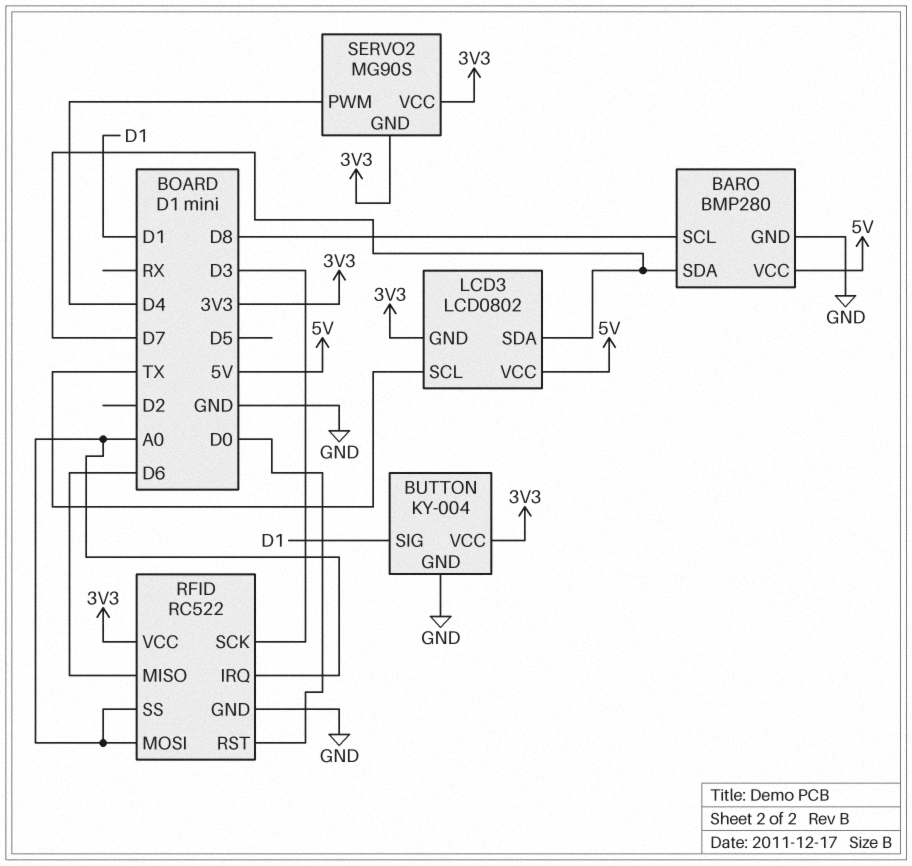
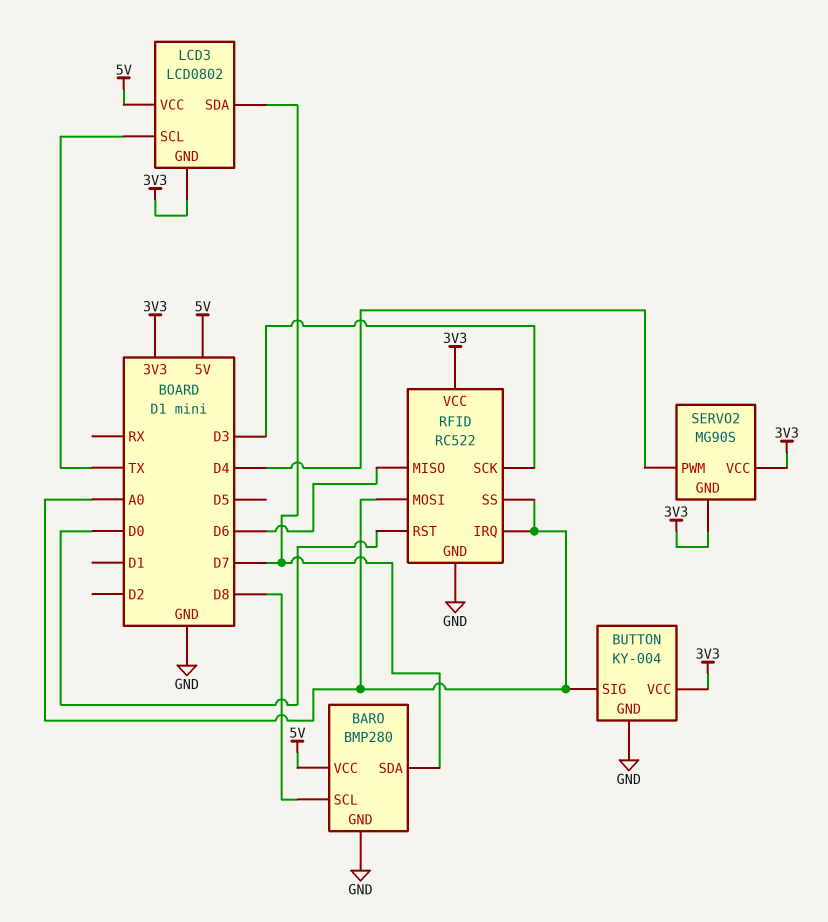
BUTTON pin SIG: D1 -> A0

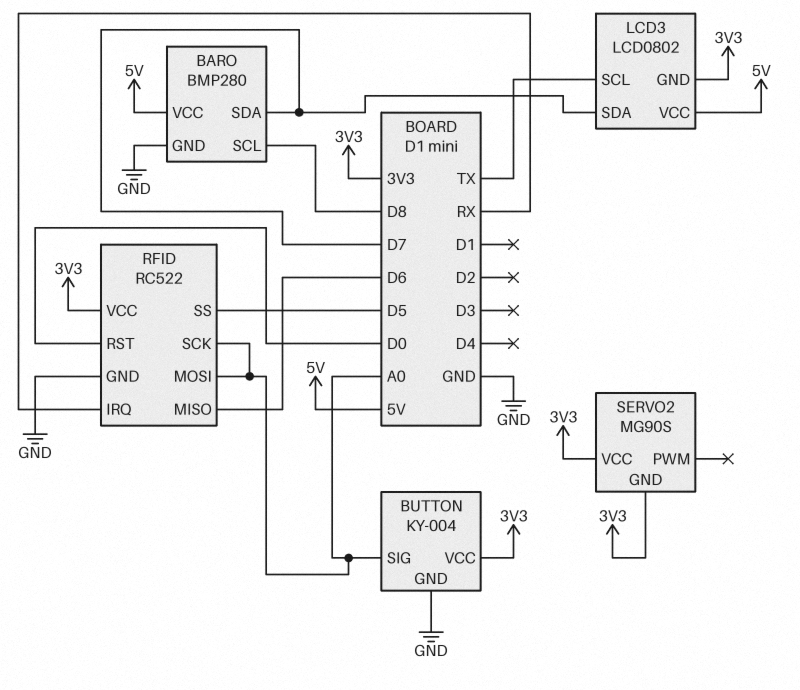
RFID pin IRQ: A0 -> RX
RFID pin SCK: D3 -> A0
RFID pin SS: A0 -> D5
SERVO2 pin PWM: D4 -> none

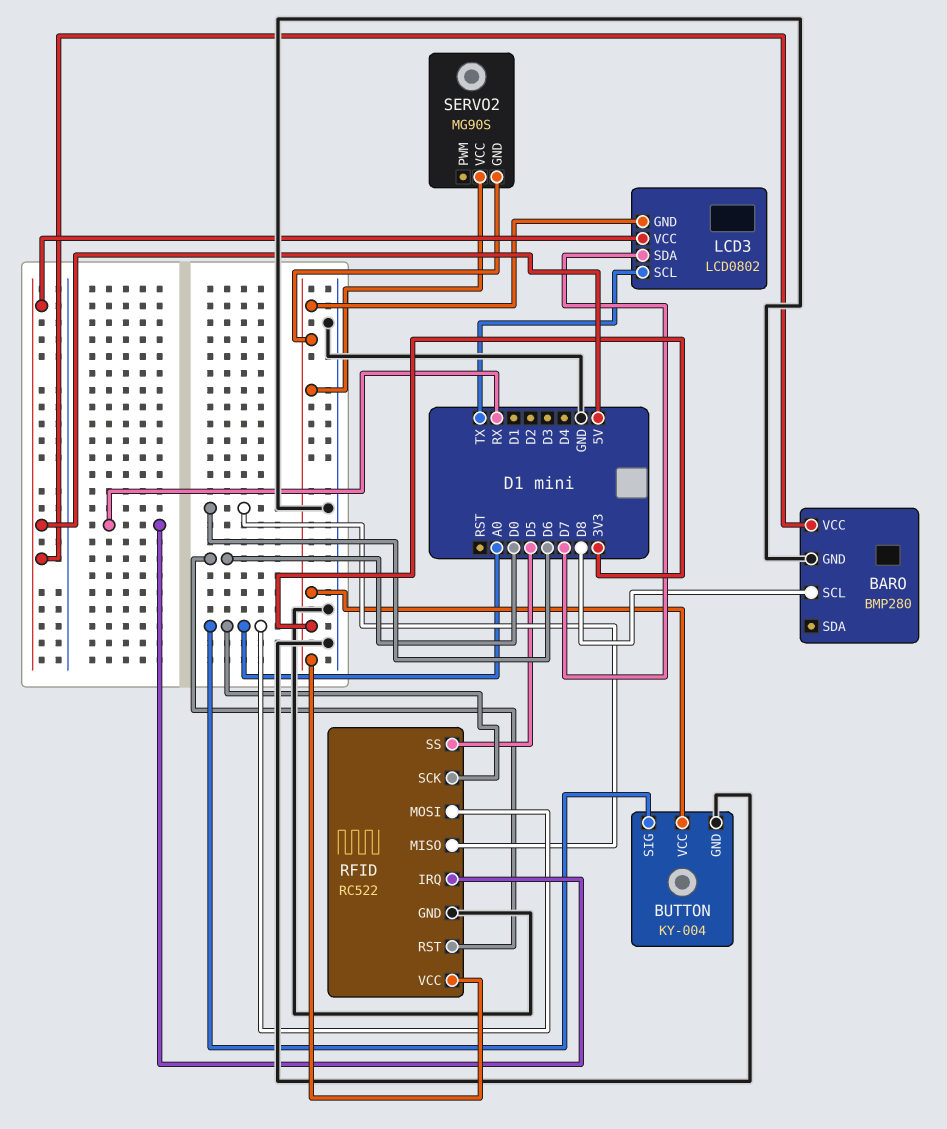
BARO pin SDA: D7 -> none

